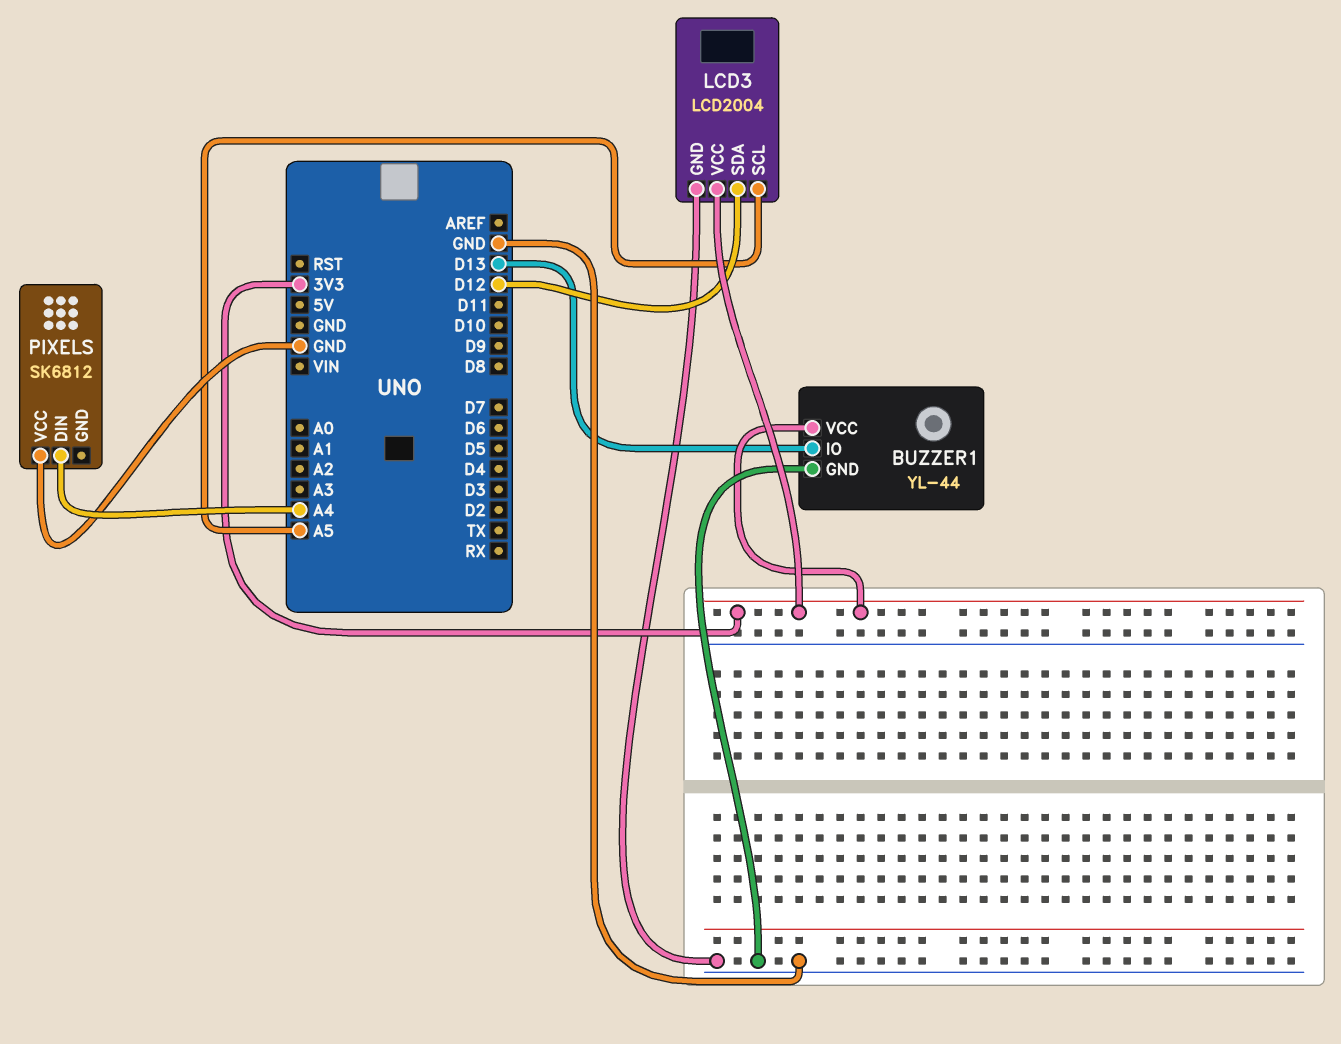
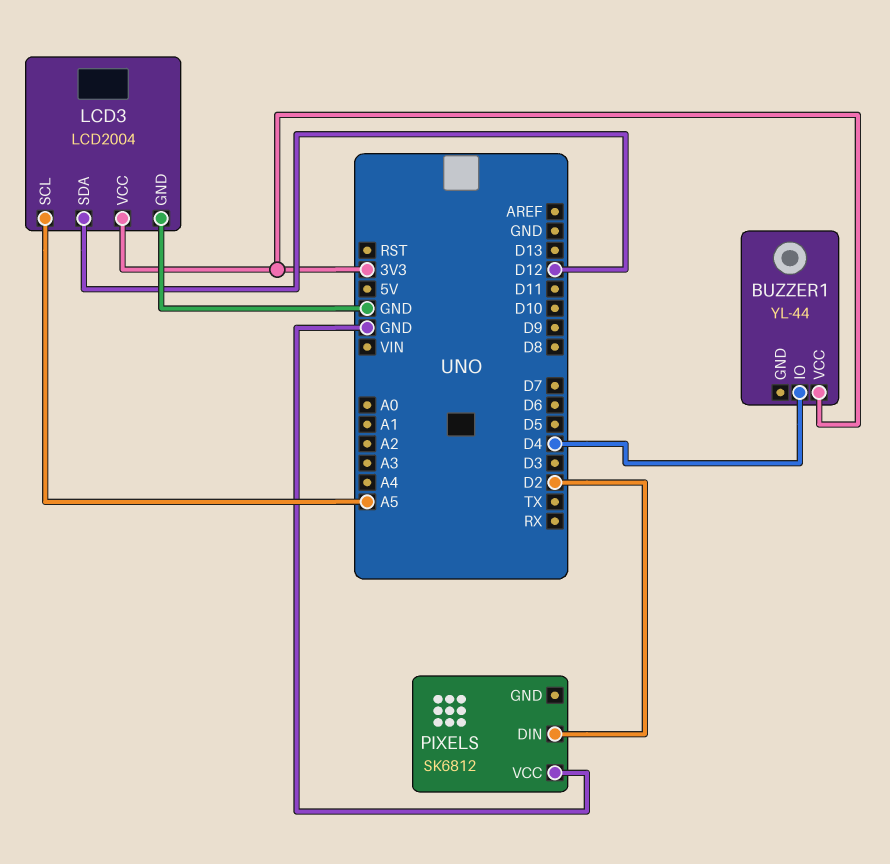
BUZZER1 pin GND: GND -> none
BUZZER1 pin IO: D13 -> D4
PIXELS pin DIN: A4 -> D2

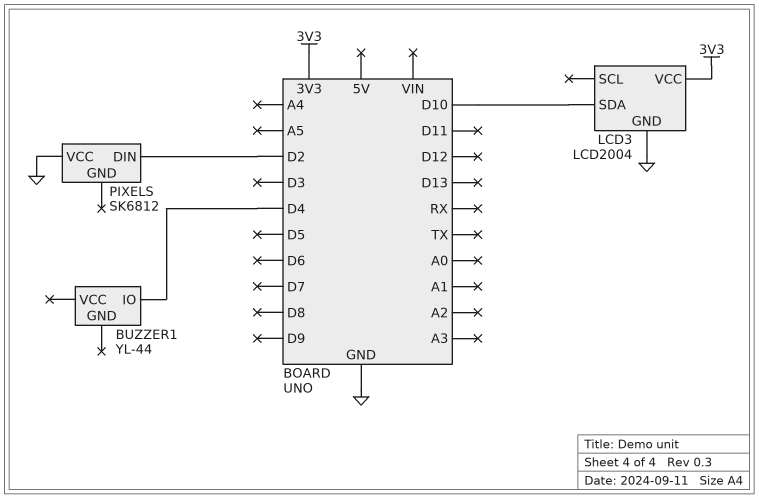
BUZZER1 pin VCC: 3V3 -> none
LCD3 pin SCL: A5 -> none
LCD3 pin SDA: D12 -> D10

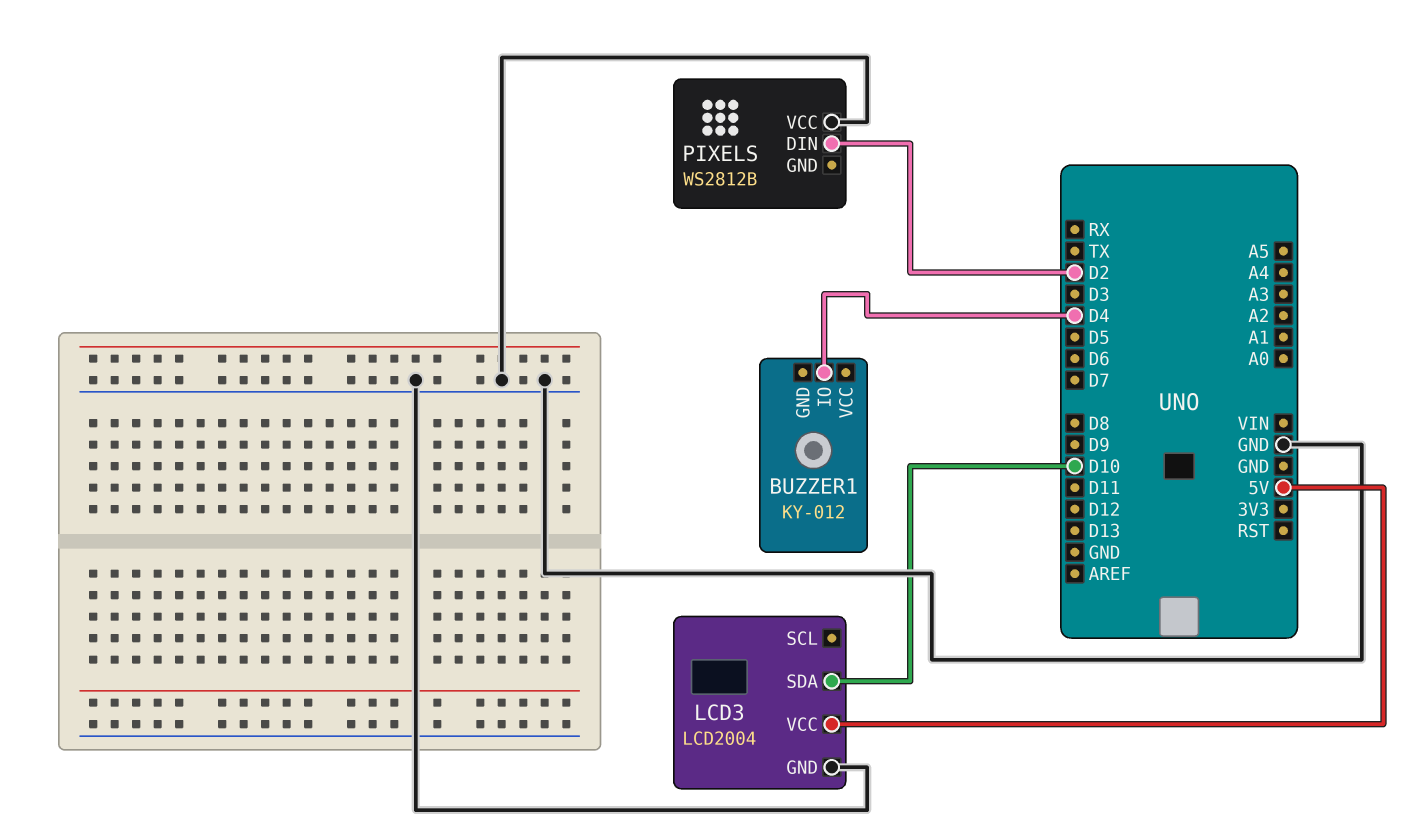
BUZZER1: YL-44 -> KY-012
LCD3 pin VCC: 3V3 -> 5V
PIXELS: SK6812 -> WS2812B

